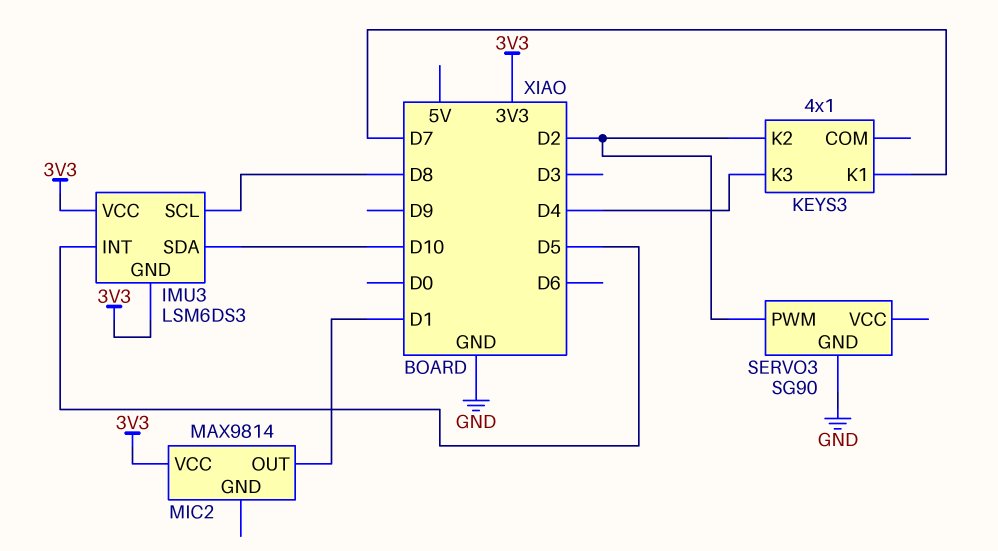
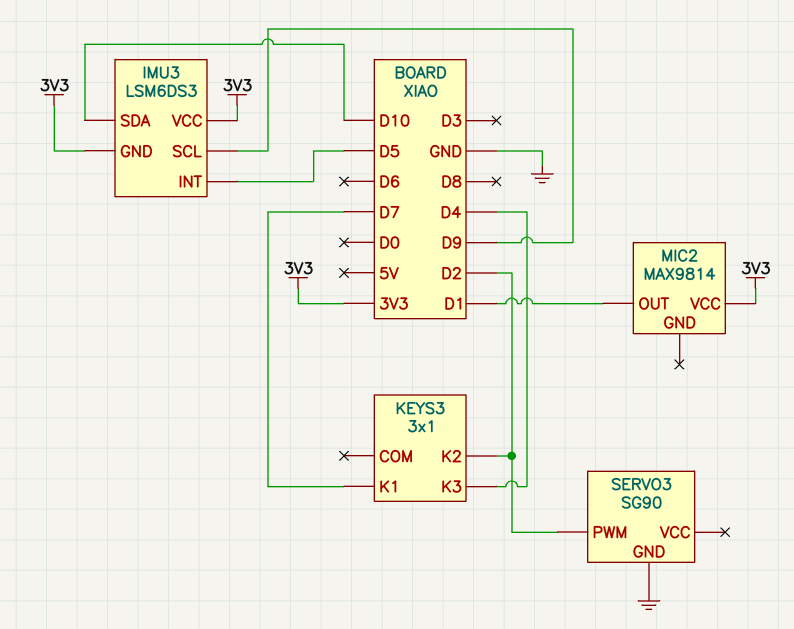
IMU3 pin SCL: D8 -> D9
KEYS3: 4x1 -> 3x1

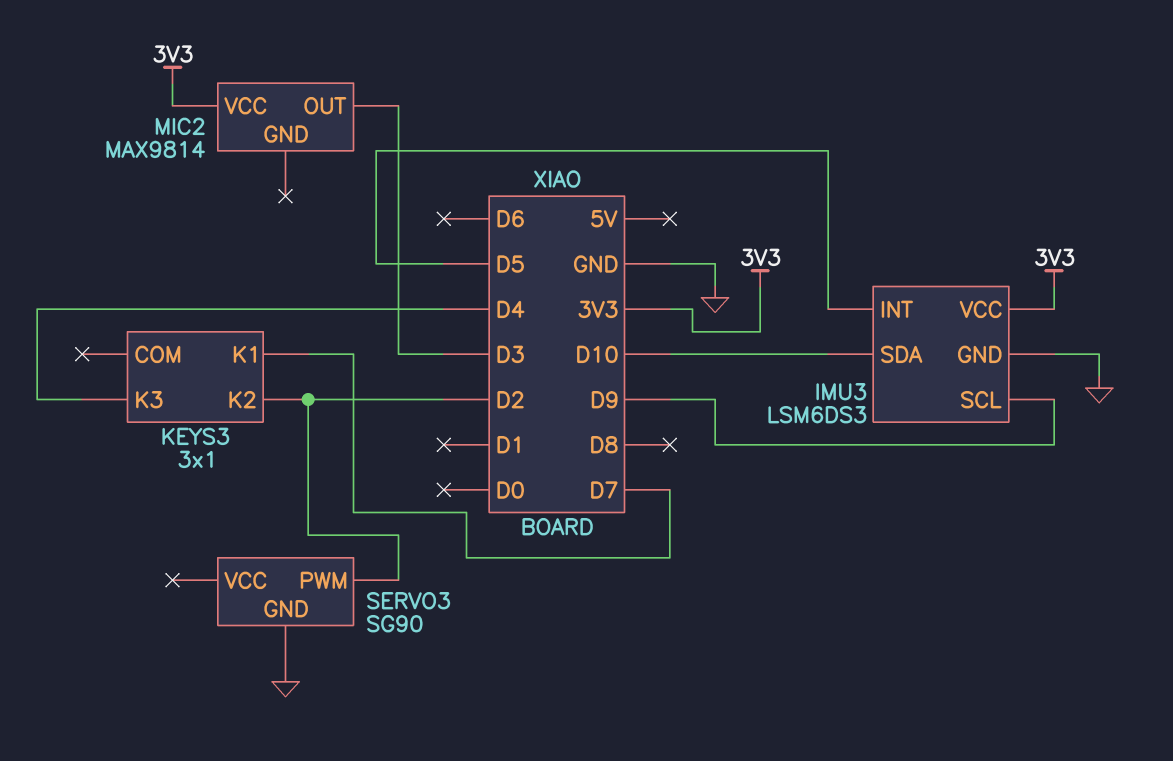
IMU3 pin GND: 3V3 -> GND
MIC2 pin OUT: D1 -> D3

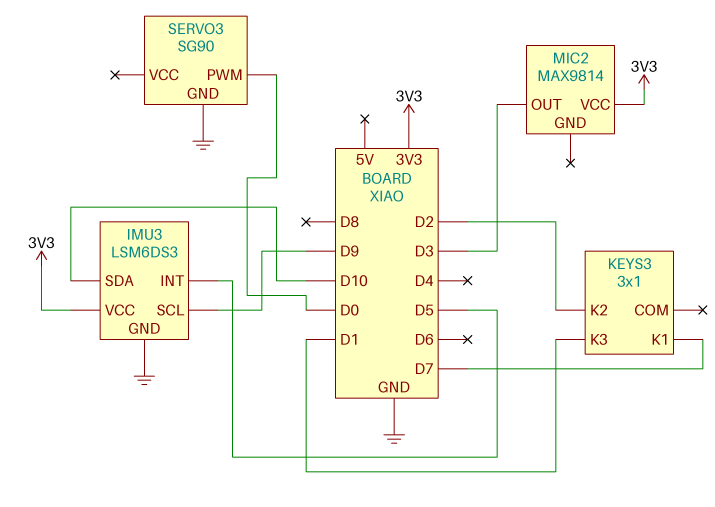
KEYS3 pin K3: D4 -> D1
SERVO3 pin PWM: D2 -> D0

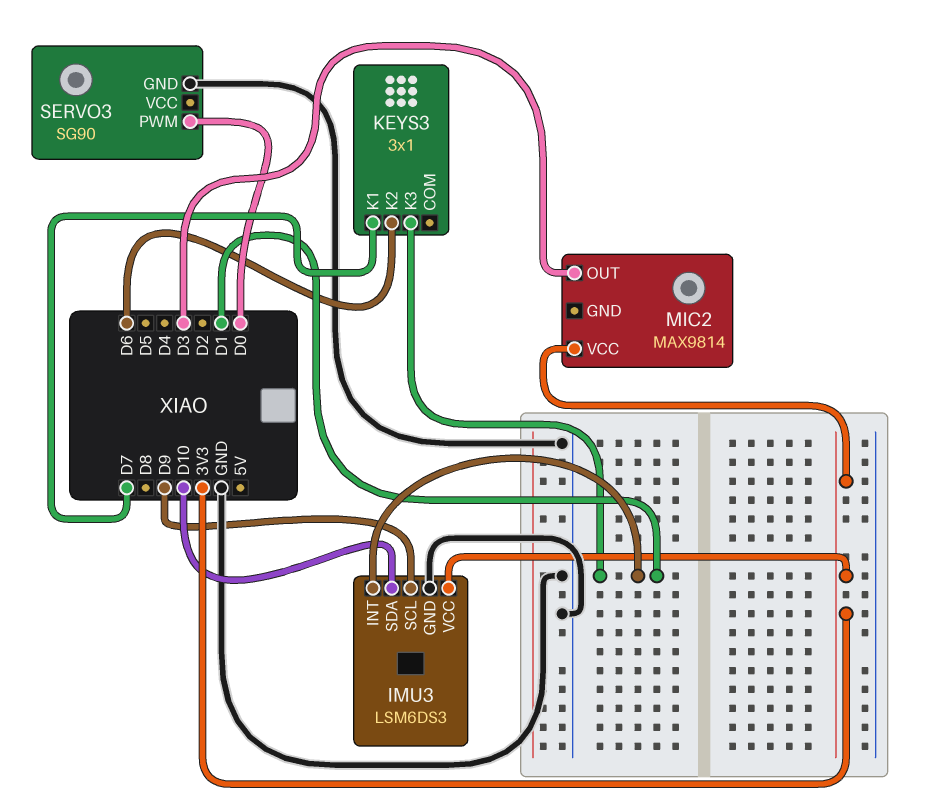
IMU3 pin INT: D5 -> D1
KEYS3 pin K2: D2 -> D6

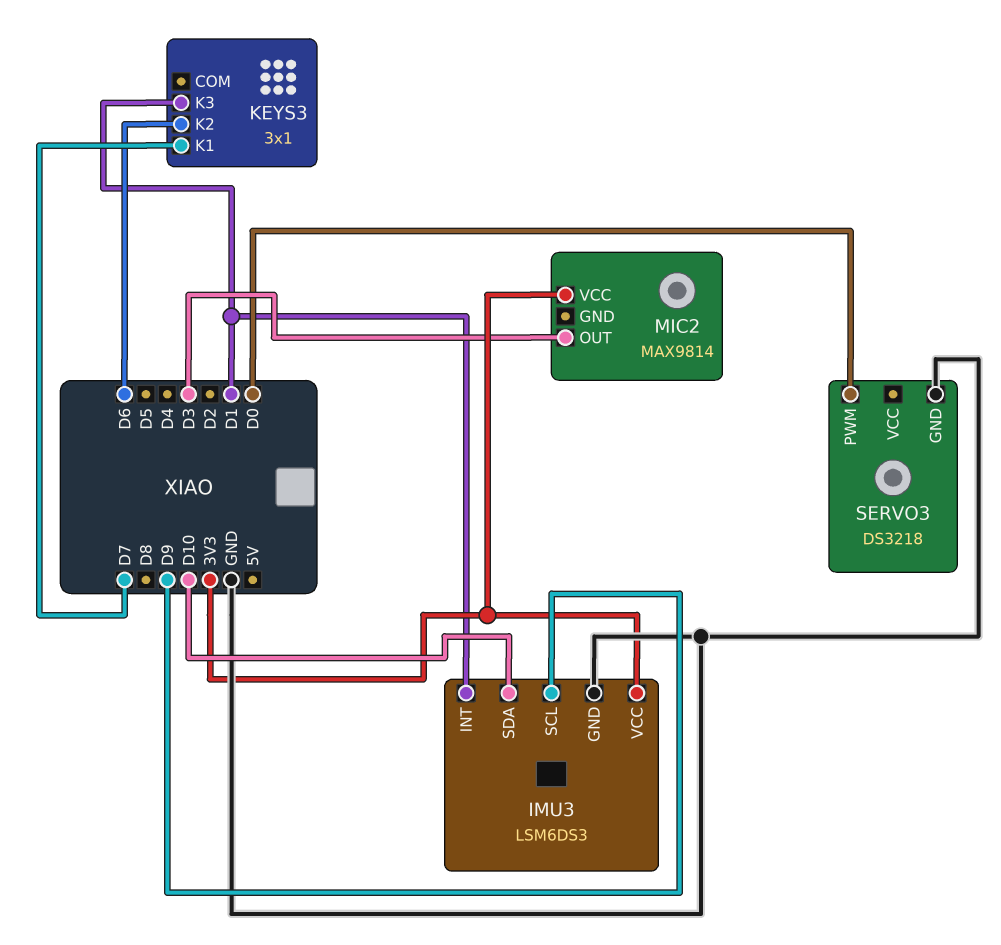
SERVO3: SG90 -> DS3218

